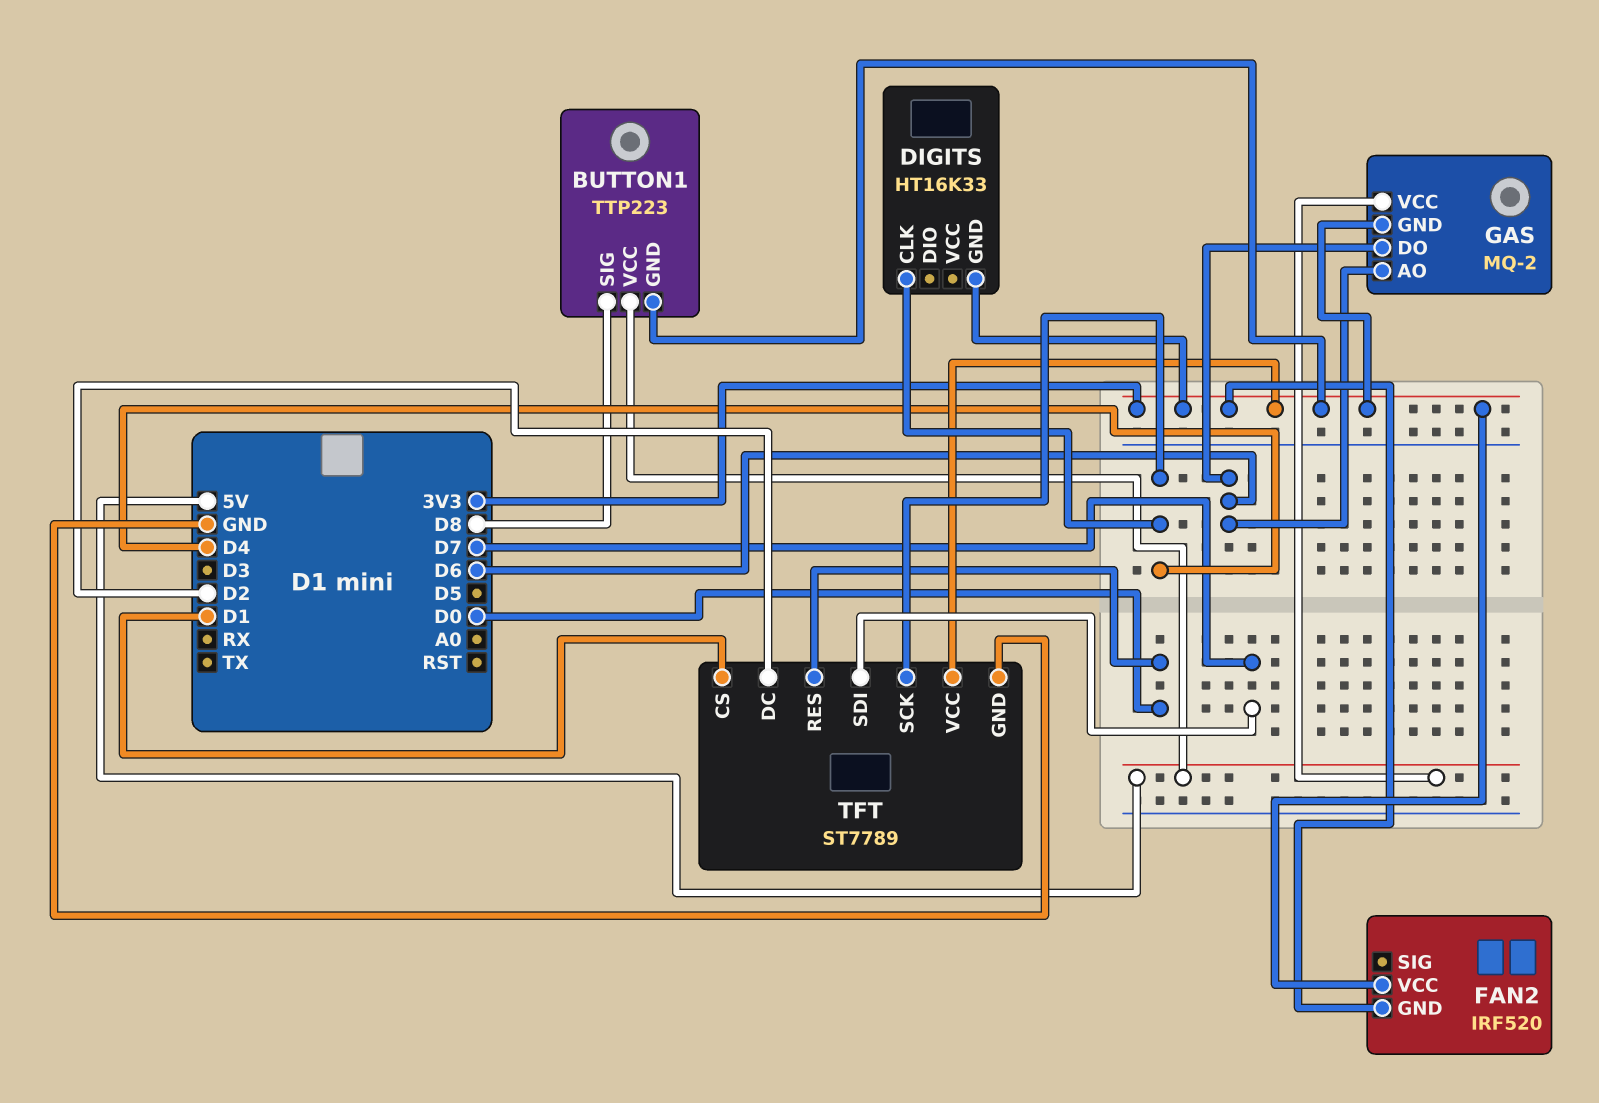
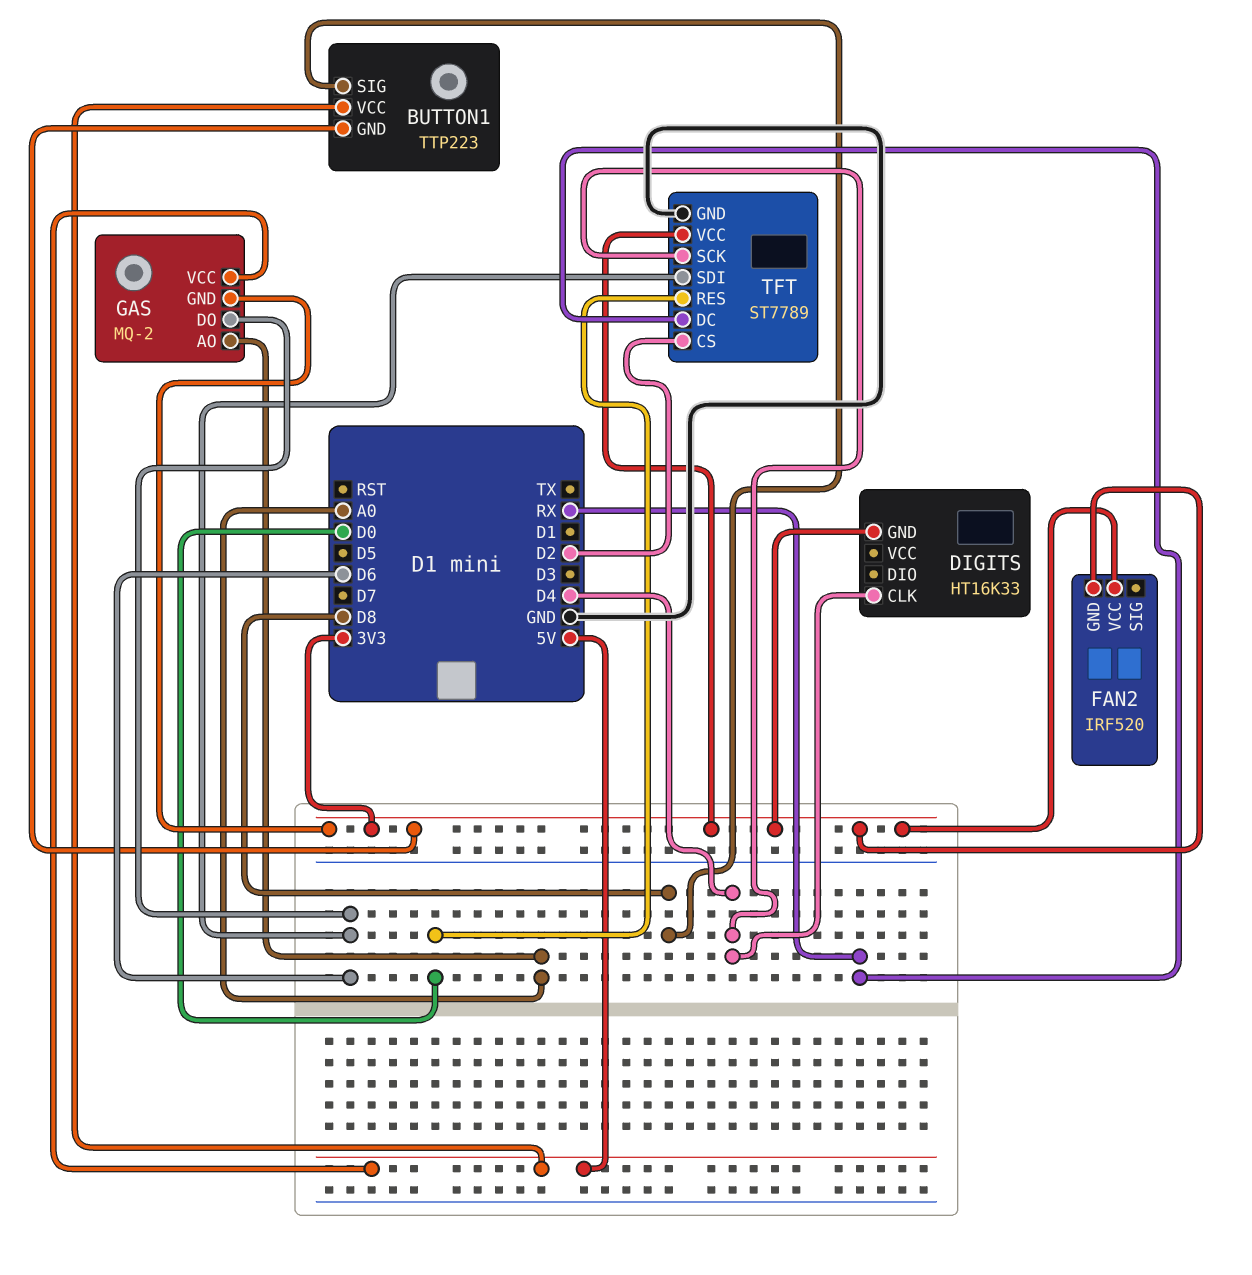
GAS pin AO: D6 -> A0
TFT pin CS: D1 -> D2
TFT pin DC: D2 -> RX
TFT pin SDI: D7 -> D6

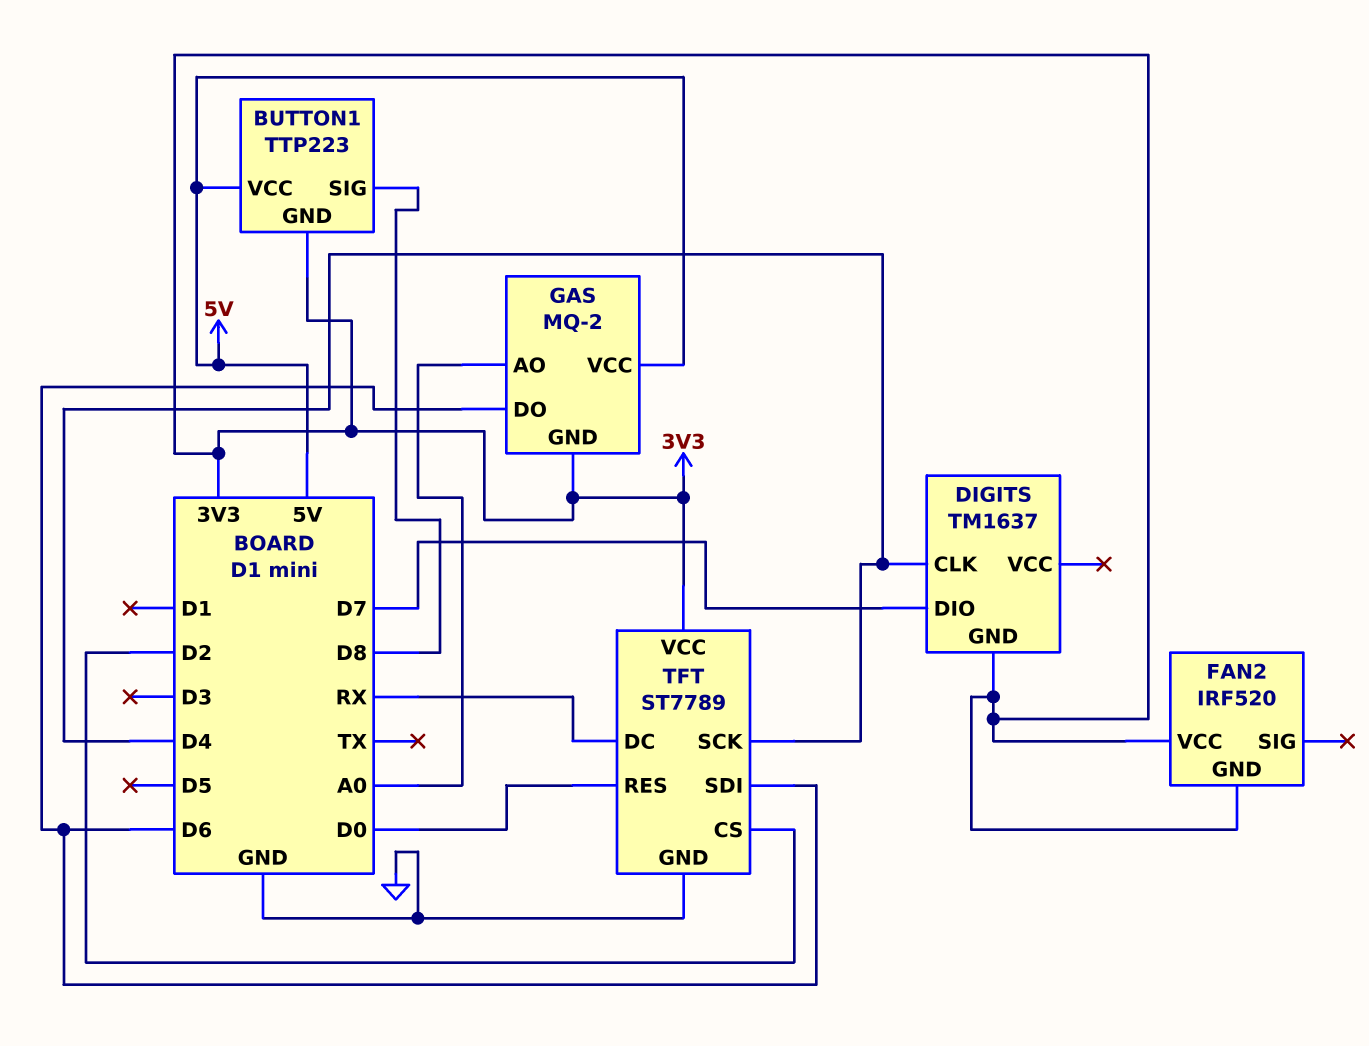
DIGITS: HT16K33 -> TM1637
DIGITS pin DIO: none -> D7

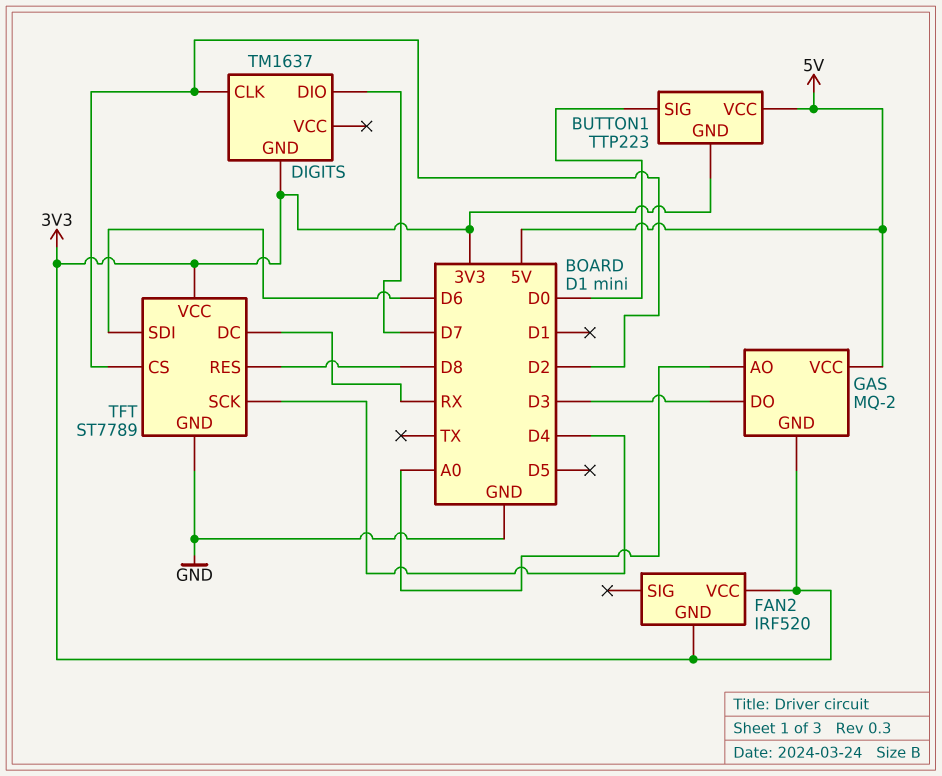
BUTTON1 pin SIG: D8 -> D0
DIGITS pin CLK: D4 -> D2
GAS pin DO: D6 -> D3
TFT pin RES: D0 -> D8

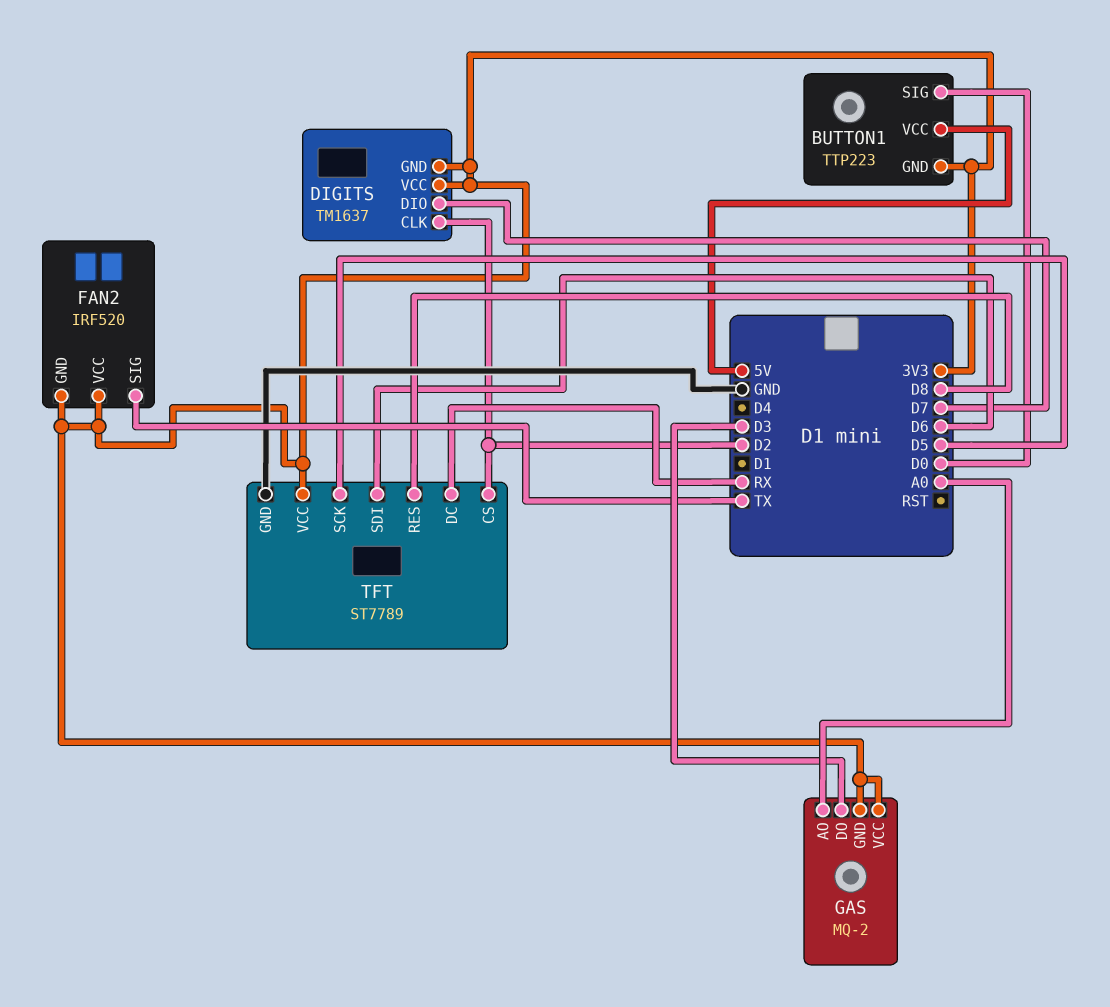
DIGITS pin VCC: none -> 3V3
FAN2 pin SIG: none -> TX
GAS pin VCC: 5V -> 3V3
TFT pin SCK: D4 -> D5

